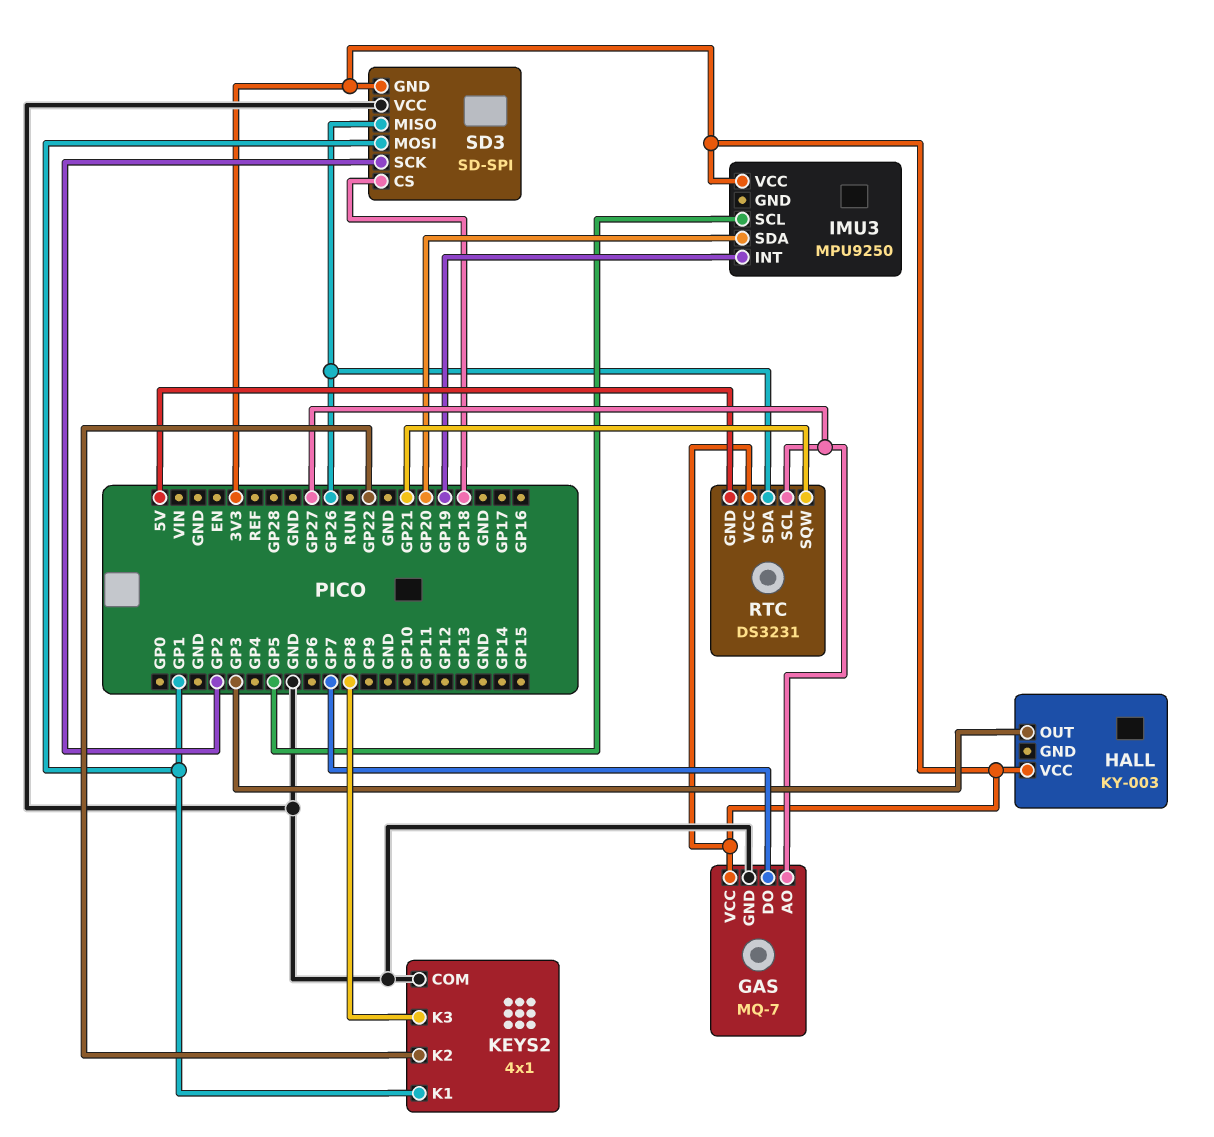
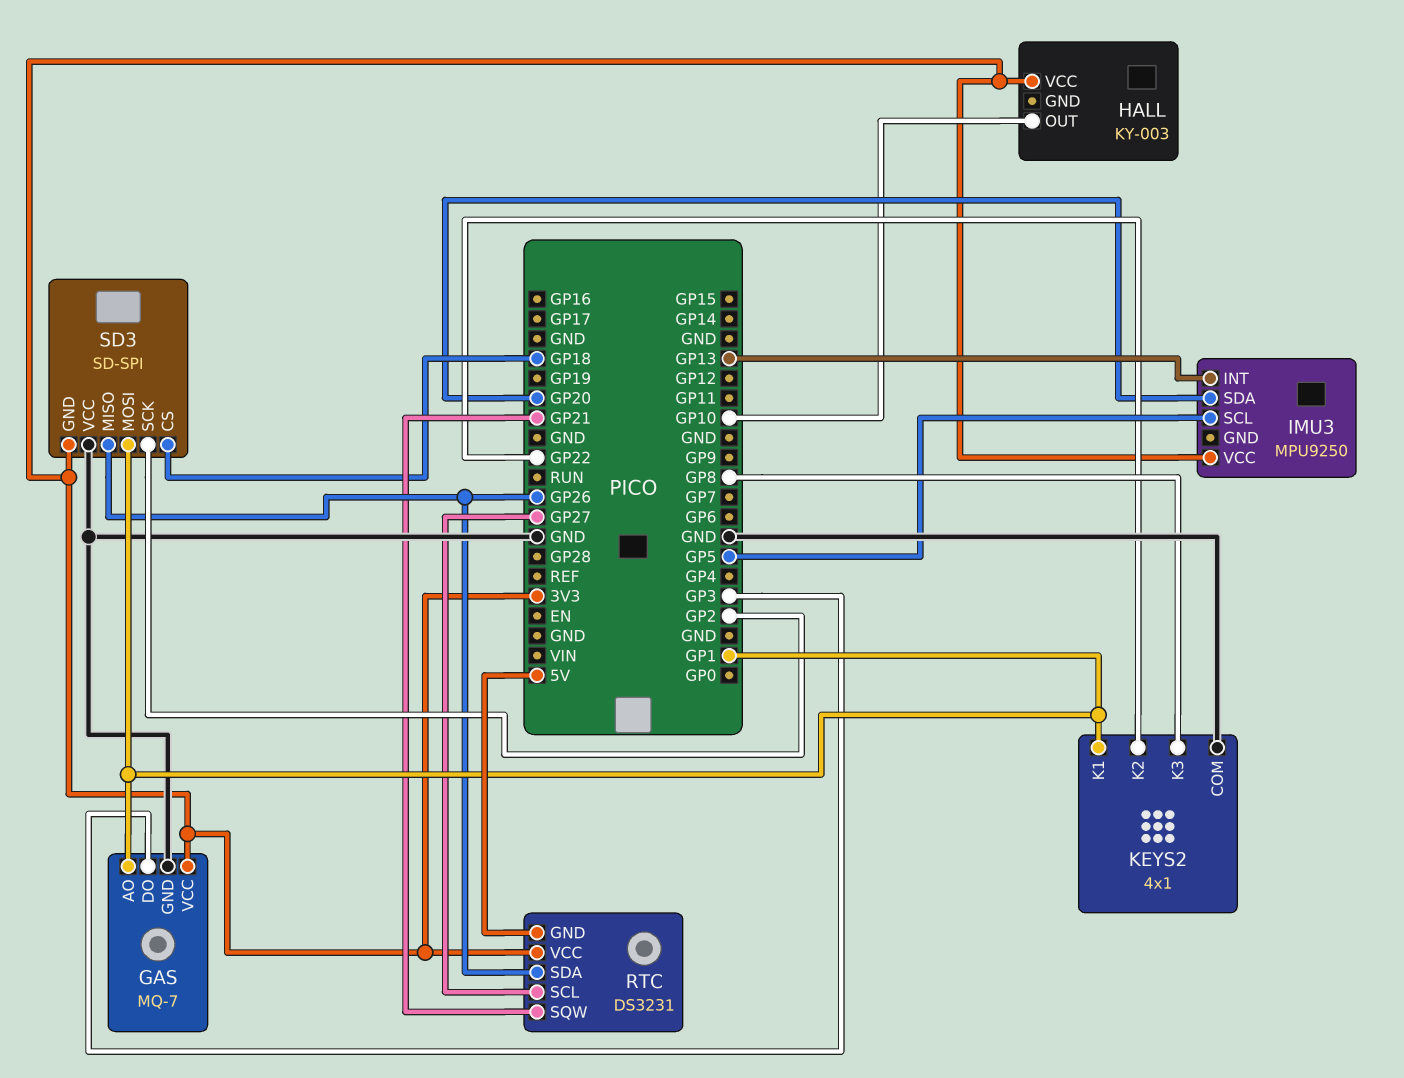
GAS pin AO: GP27 -> GP1
GAS pin DO: GP7 -> GP3
HALL pin OUT: GP3 -> GP10
IMU3 pin INT: GP19 -> GP13

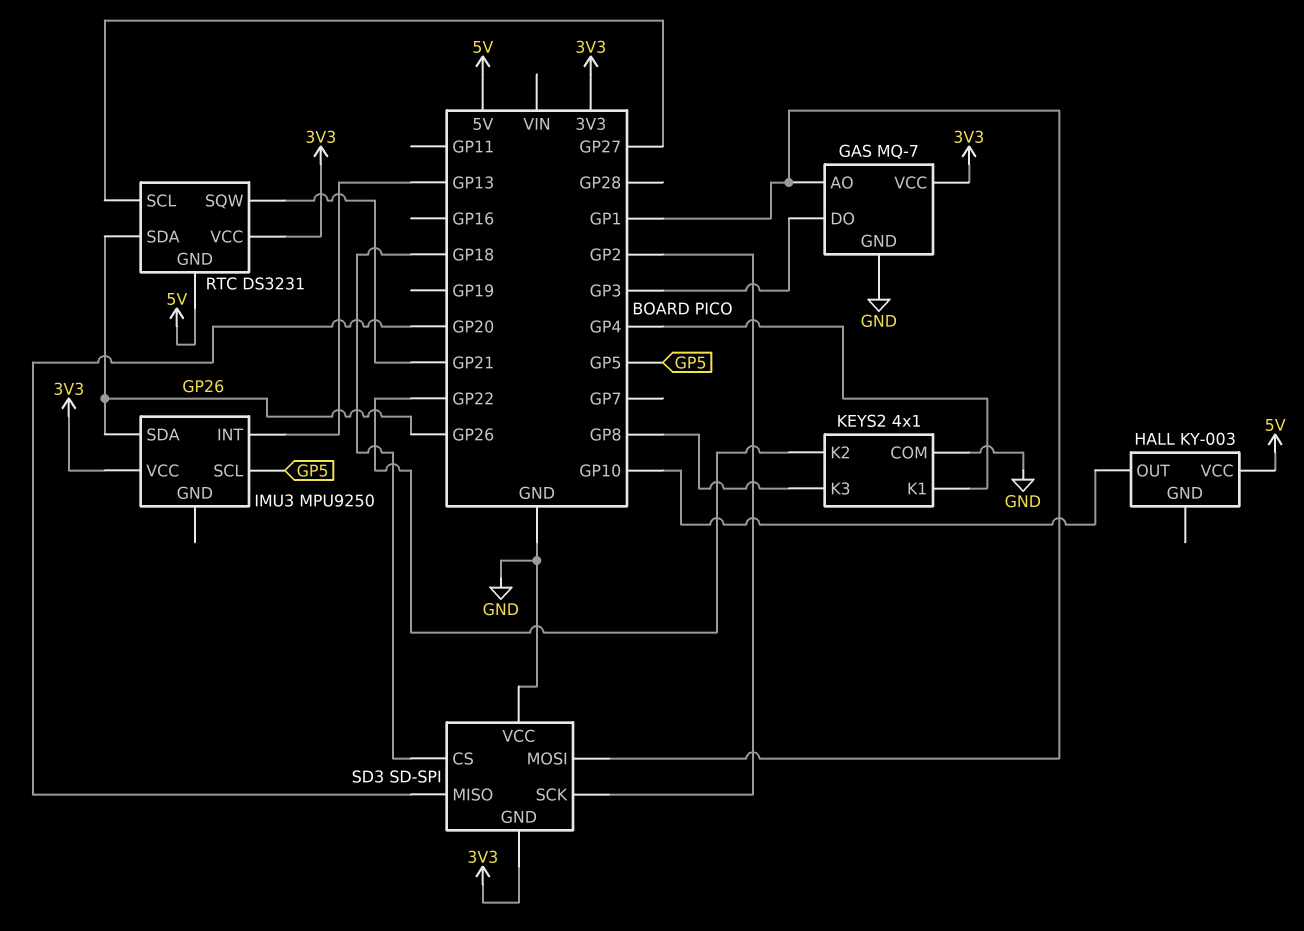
HALL pin VCC: 3V3 -> 5V
IMU3 pin SDA: GP20 -> GP26
KEYS2 pin K1: GP1 -> GP4
SD3 pin MISO: GP26 -> GP20

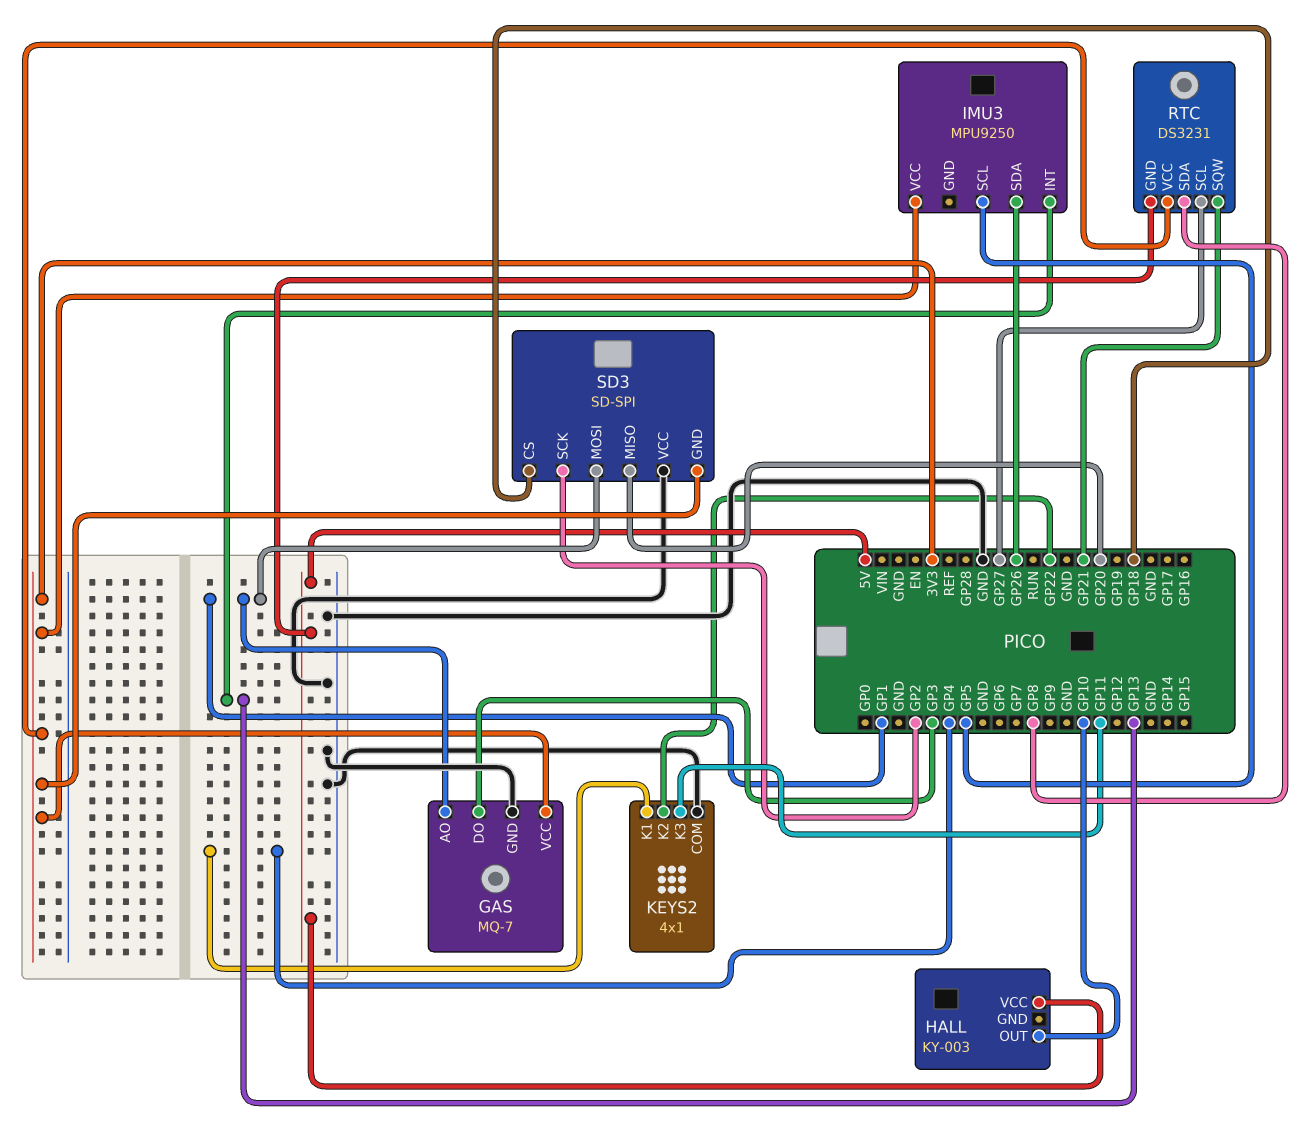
KEYS2 pin K3: GP8 -> GP11
RTC pin SDA: GP26 -> GP8

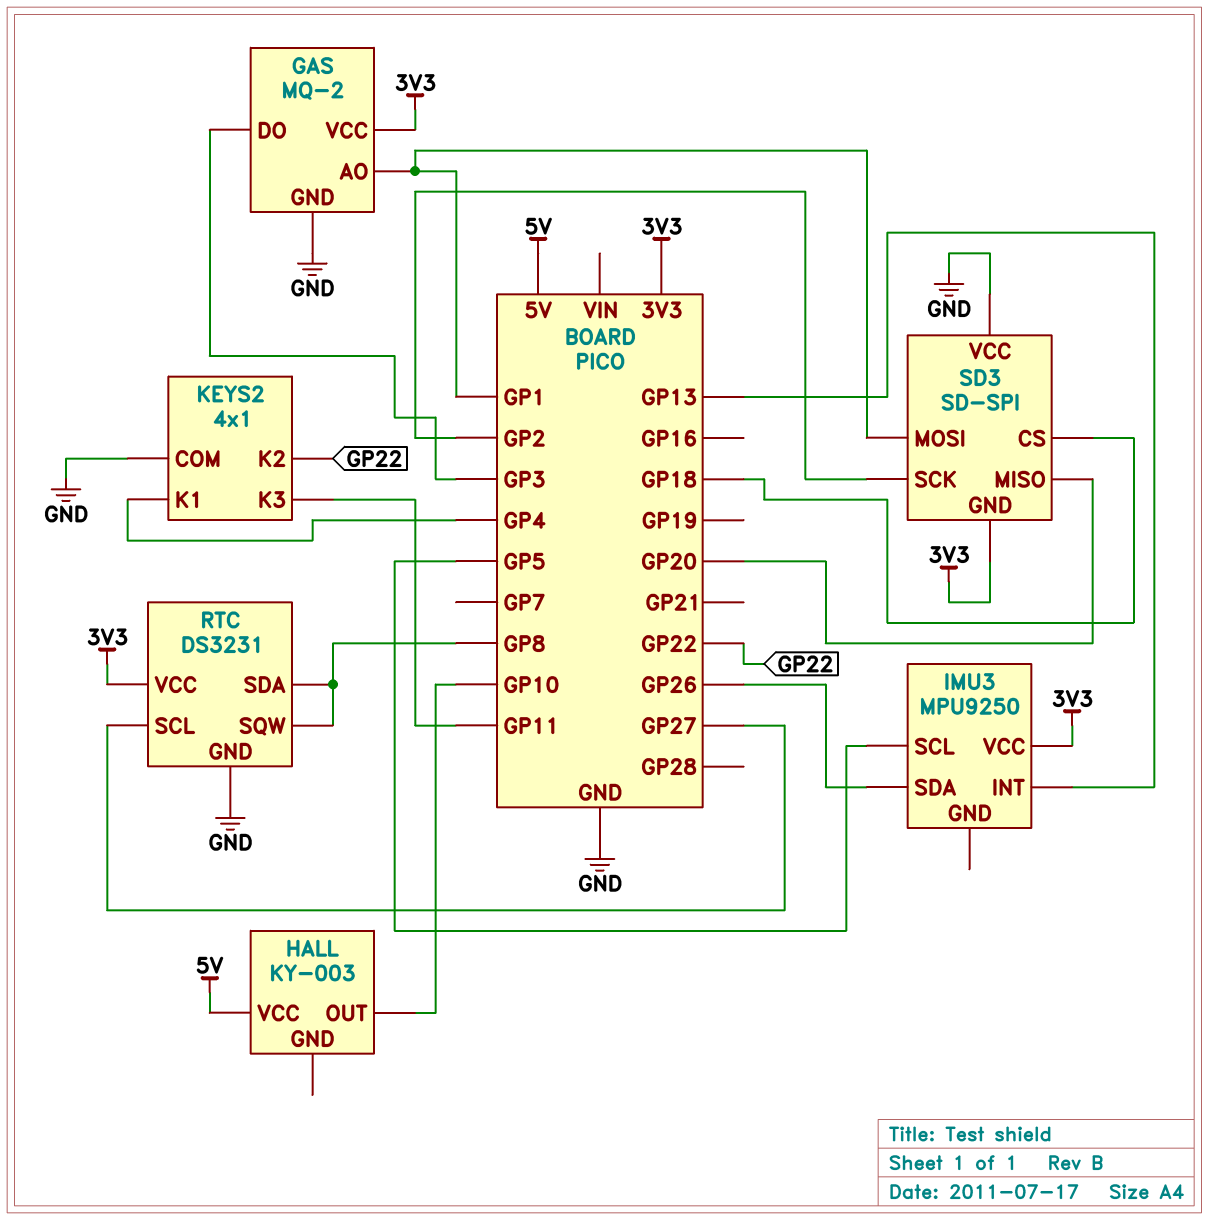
GAS: MQ-7 -> MQ-2
RTC pin GND: 5V -> GND
RTC pin SQW: GP21 -> GP8

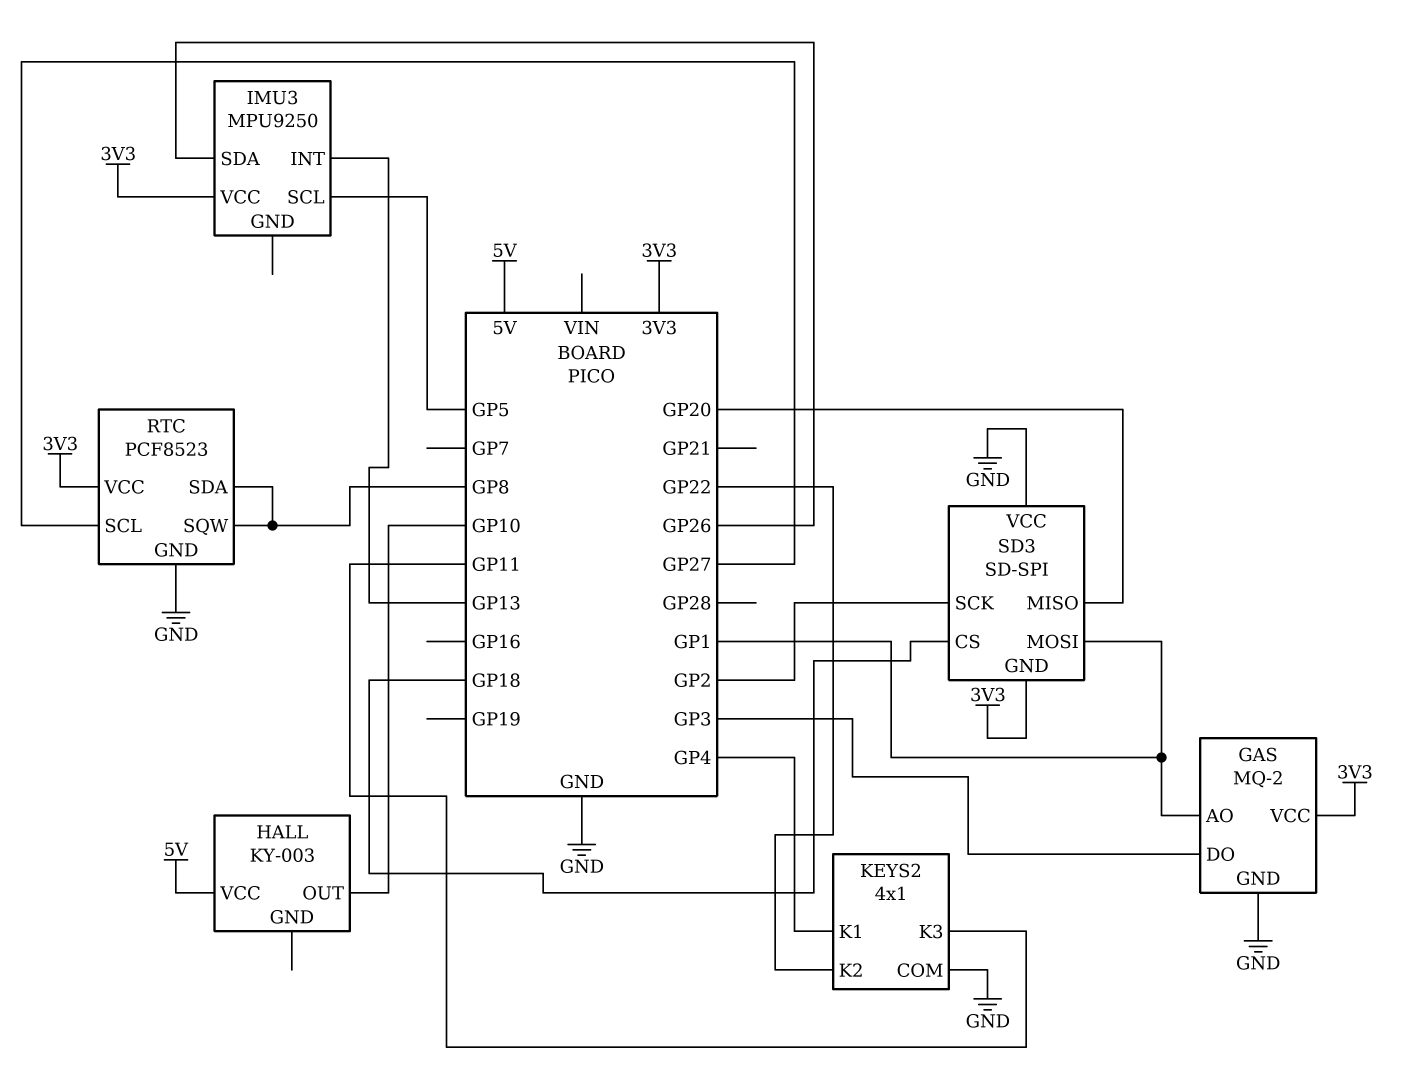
RTC: DS3231 -> PCF8523

